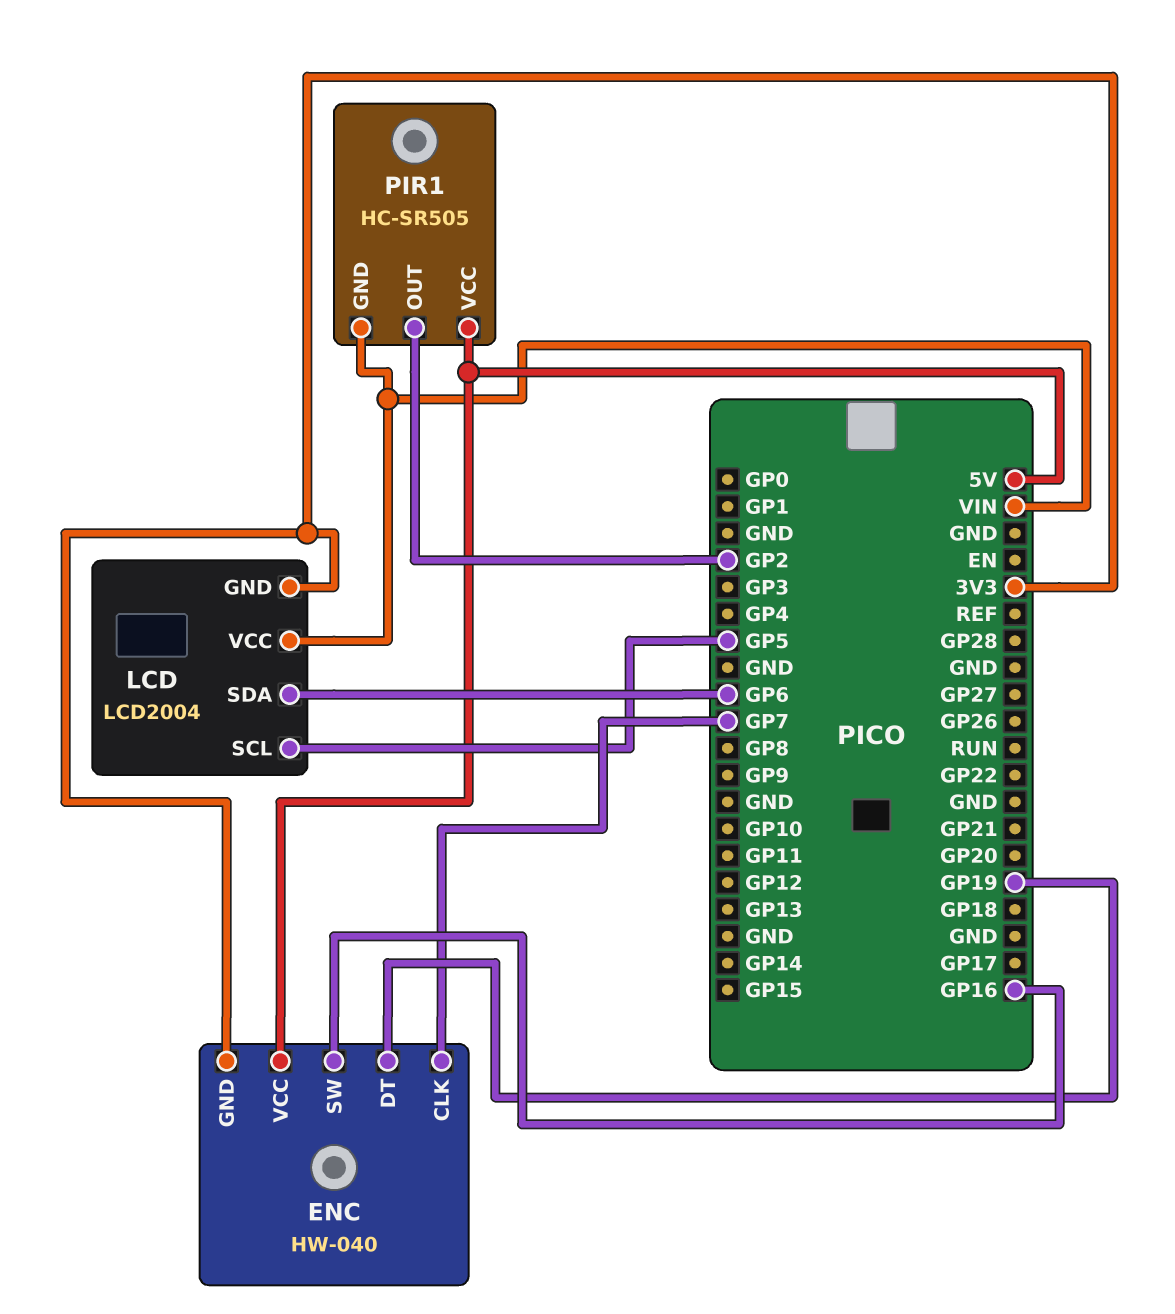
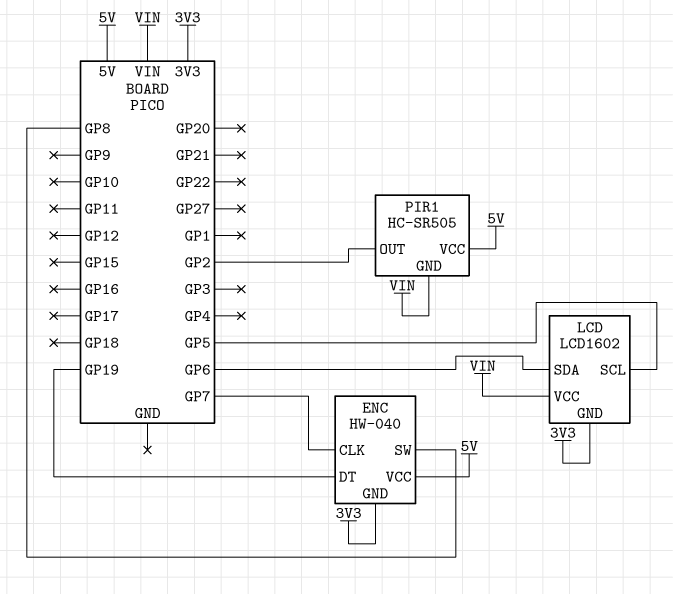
ENC pin SW: GP16 -> GP8
LCD: LCD2004 -> LCD1602

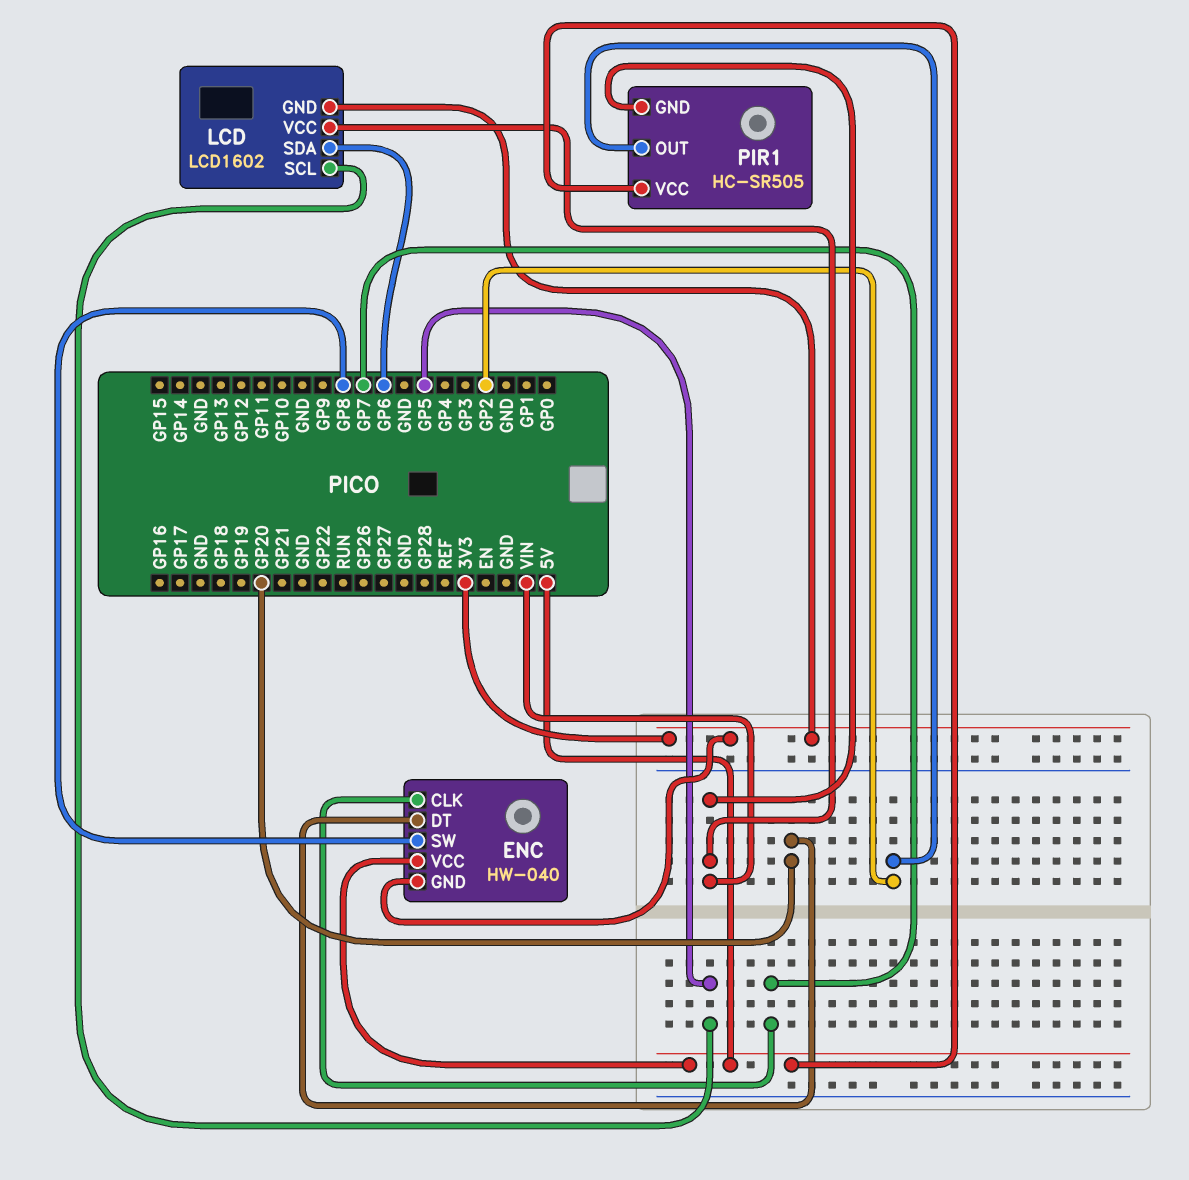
ENC pin DT: GP19 -> GP20

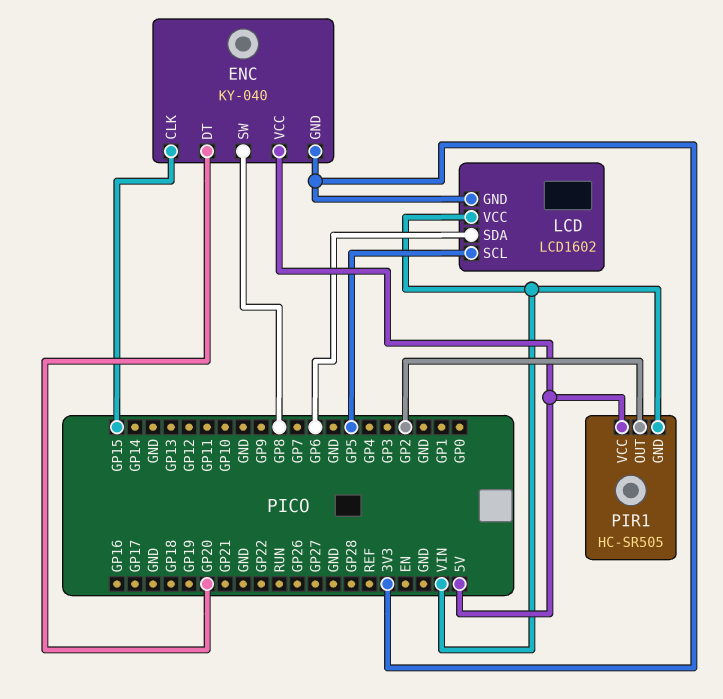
ENC: HW-040 -> KY-040
ENC pin CLK: GP7 -> GP15

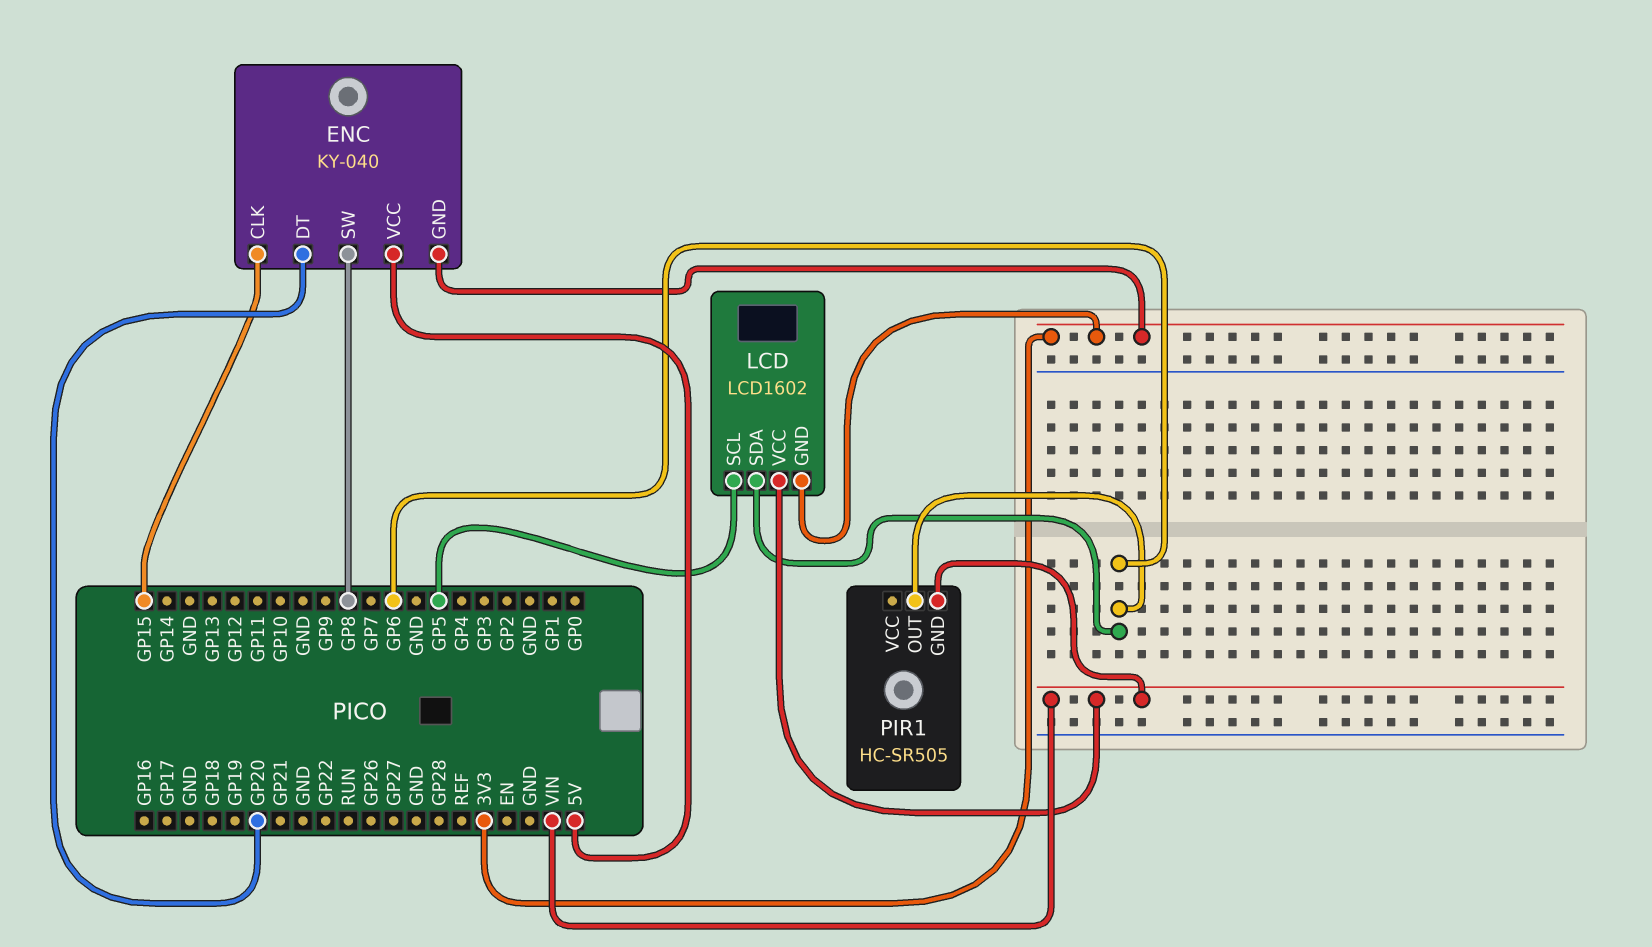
PIR1 pin OUT: GP2 -> GP6
PIR1 pin VCC: 5V -> none

